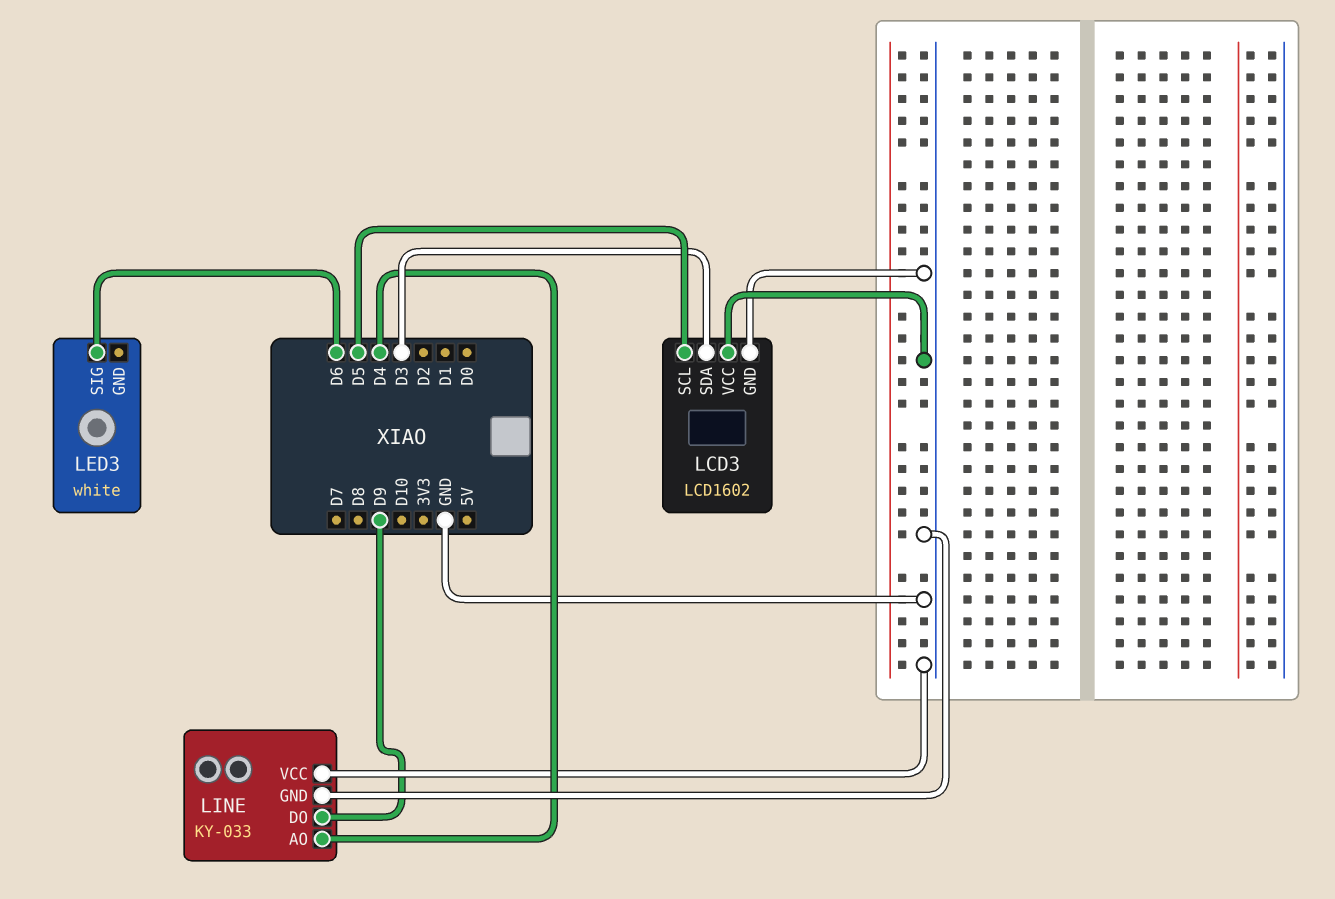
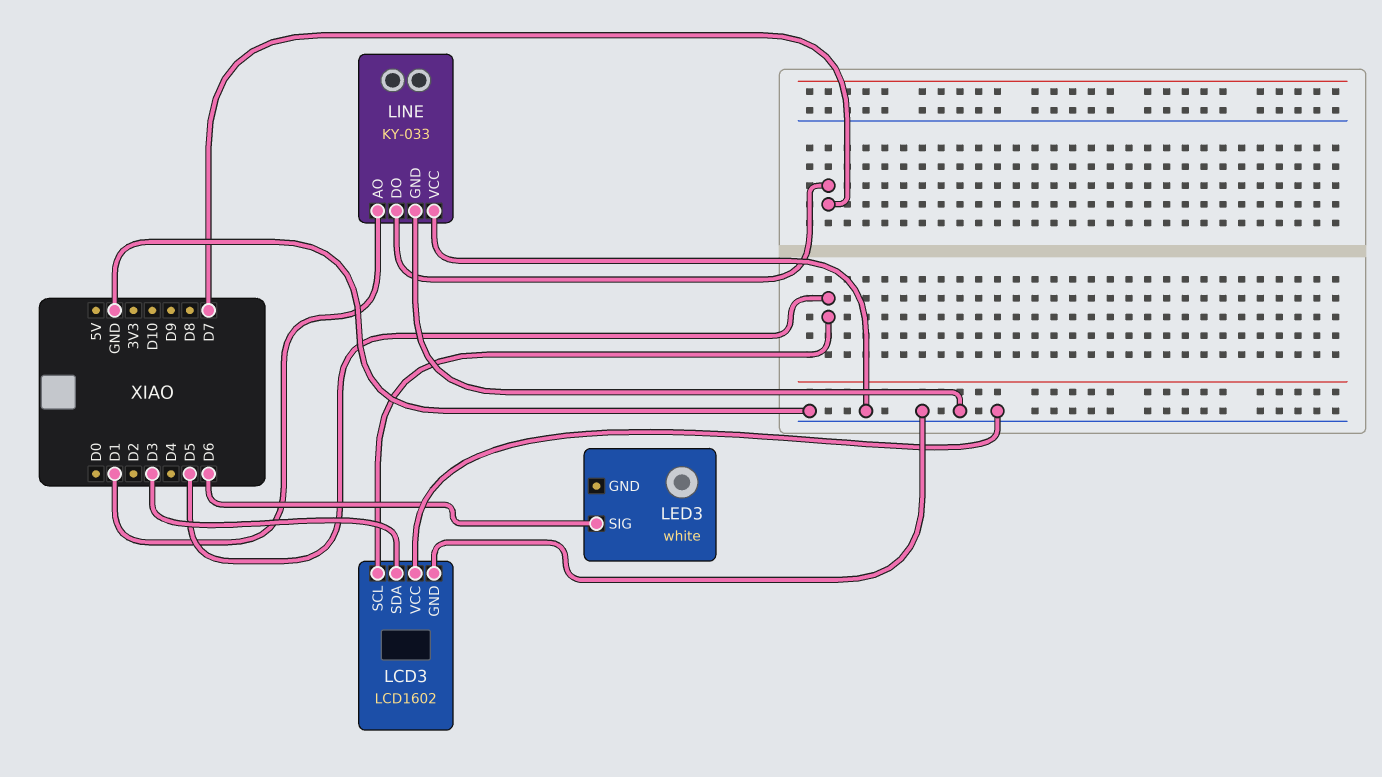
LINE pin AO: D4 -> D1
LINE pin DO: D9 -> D7

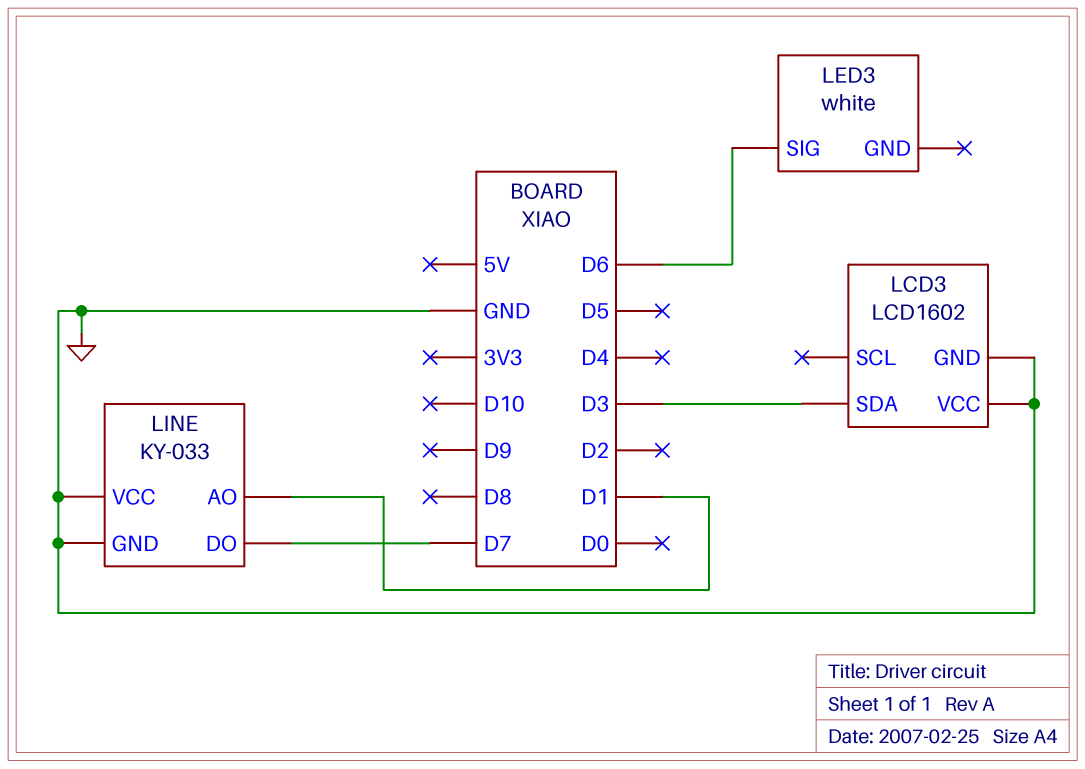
LCD3 pin SCL: D5 -> none

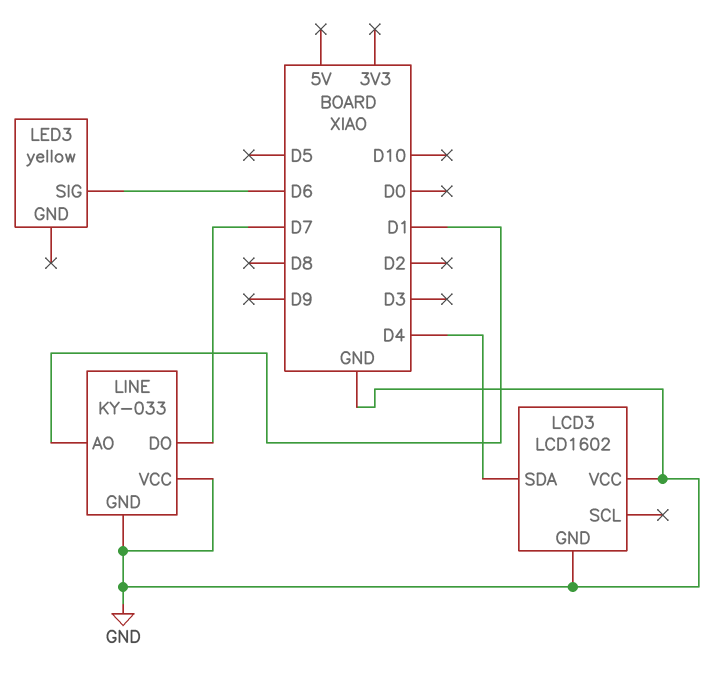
LCD3 pin SDA: D3 -> D4
LED3: white -> yellow

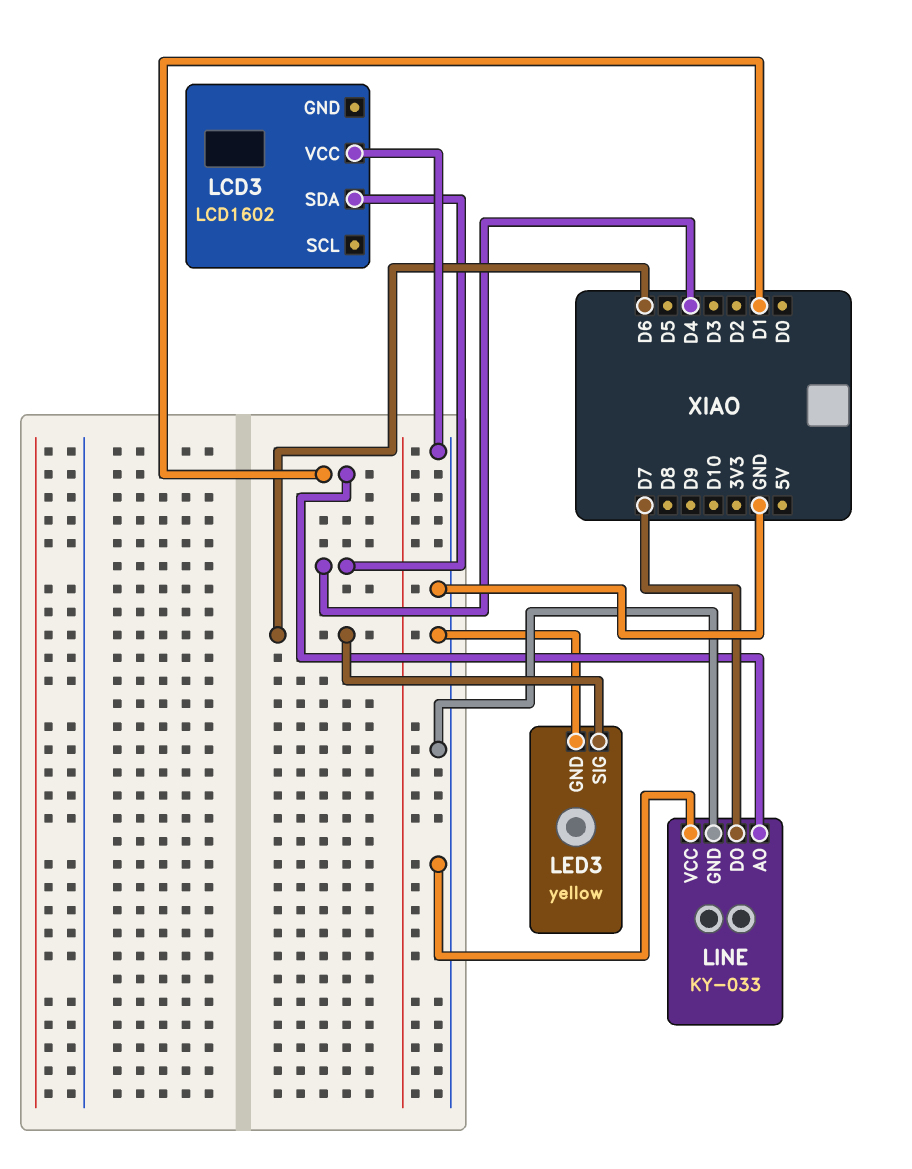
LCD3 pin GND: GND -> none
LED3 pin GND: none -> GND

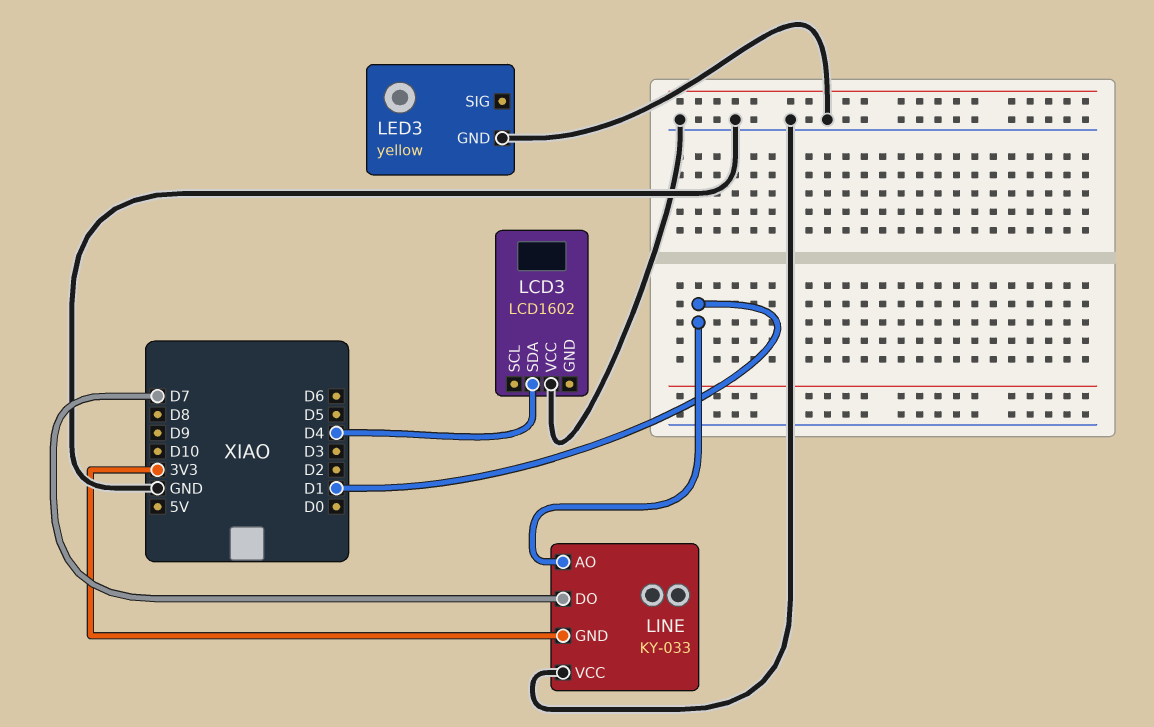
LED3 pin SIG: D6 -> none
LINE pin GND: GND -> 3V3

